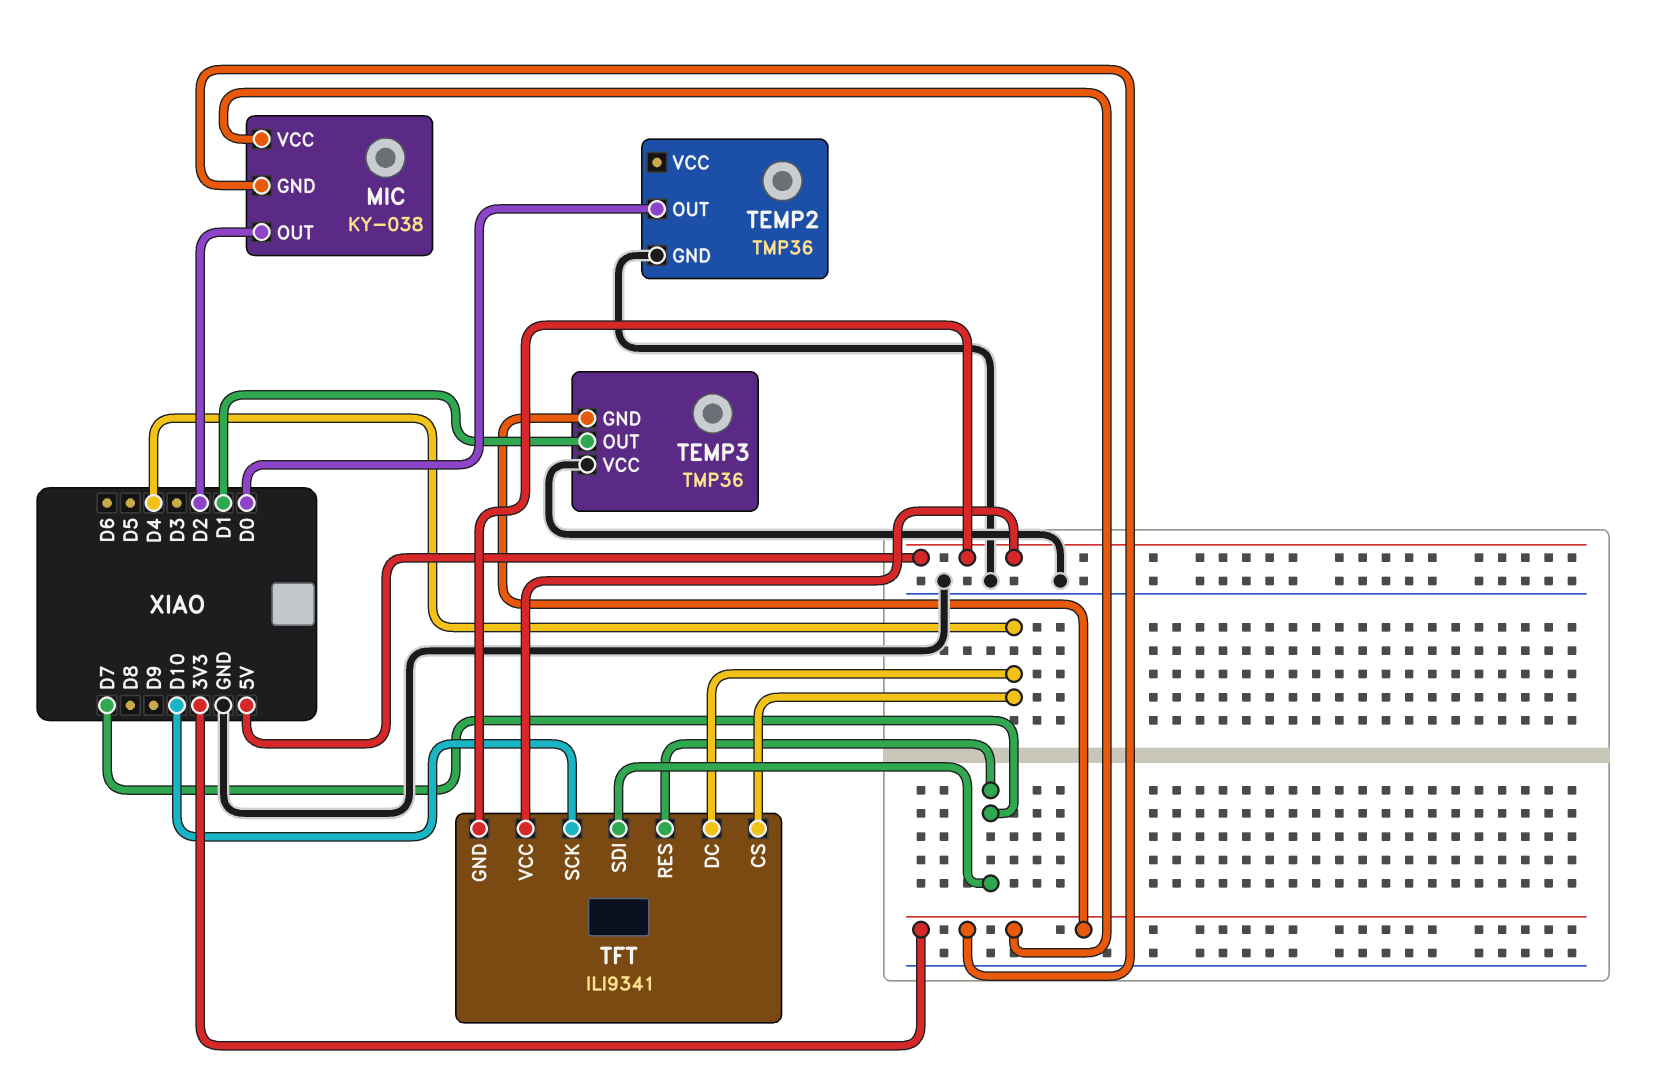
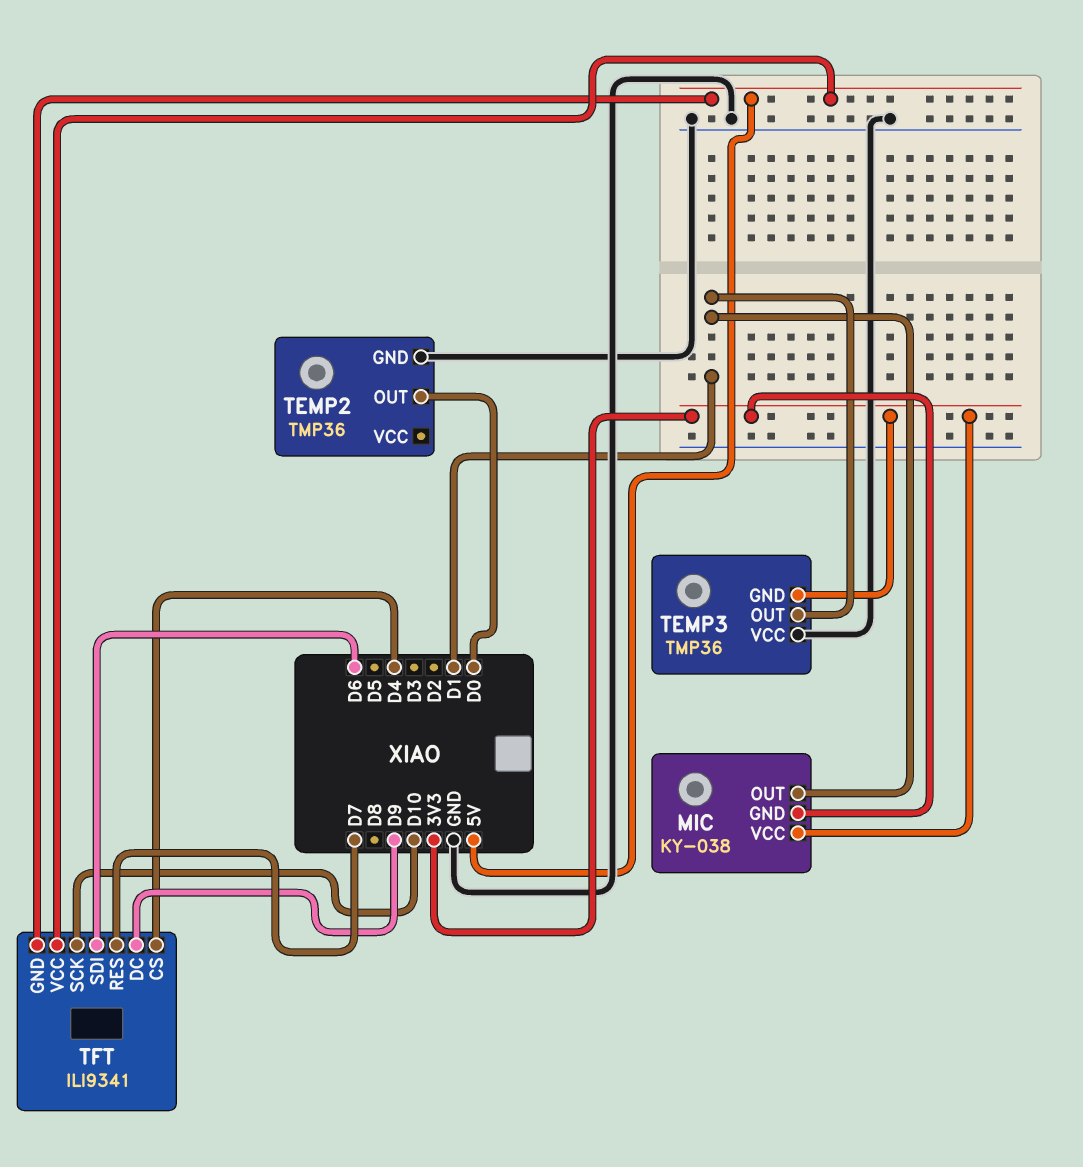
MIC pin OUT: D2 -> D1
TFT pin DC: D4 -> D9
TFT pin SDI: D7 -> D6

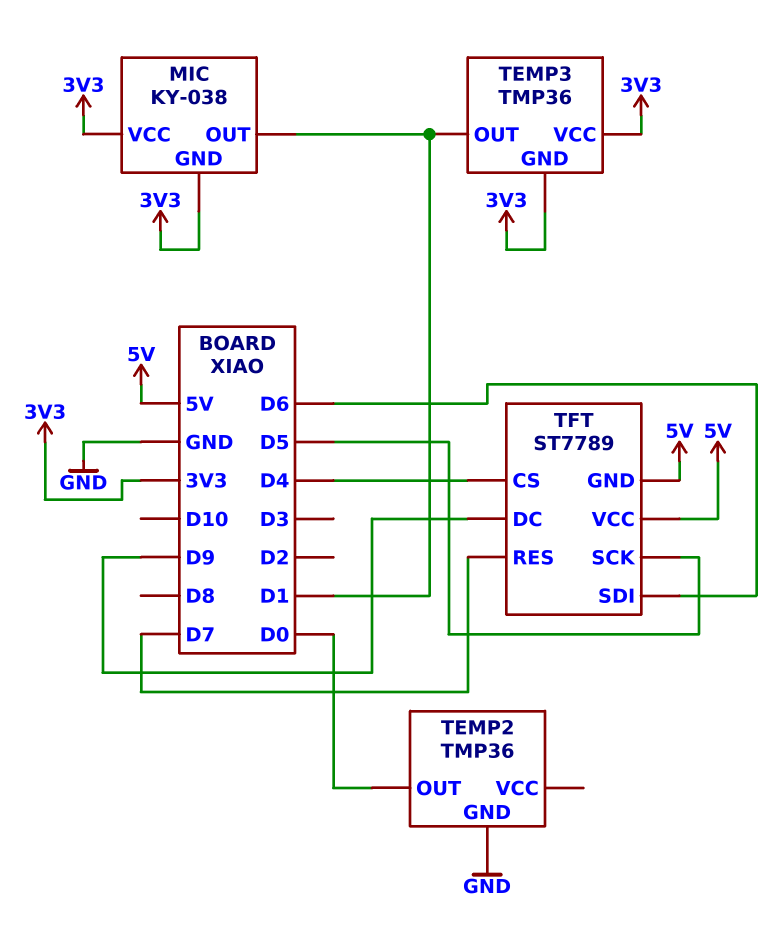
TEMP3 pin VCC: GND -> 3V3
TFT: ILI9341 -> ST7789
TFT pin SCK: D10 -> D5

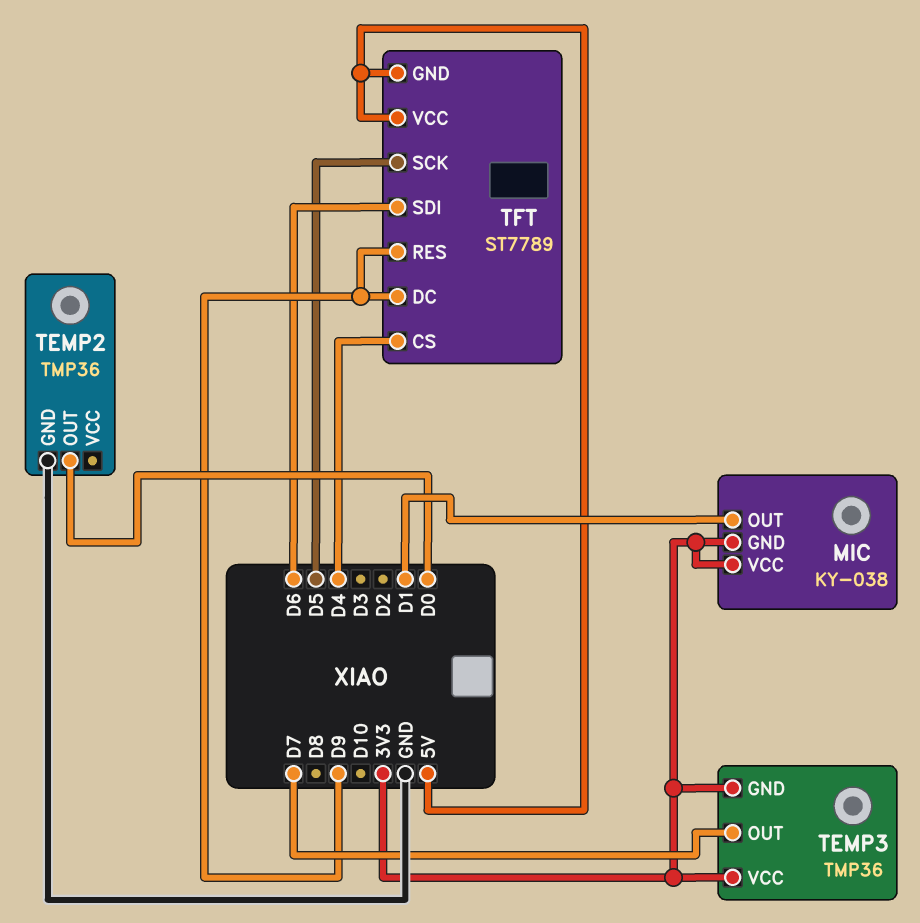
TEMP3 pin OUT: D1 -> D7
TFT pin RES: D7 -> D9

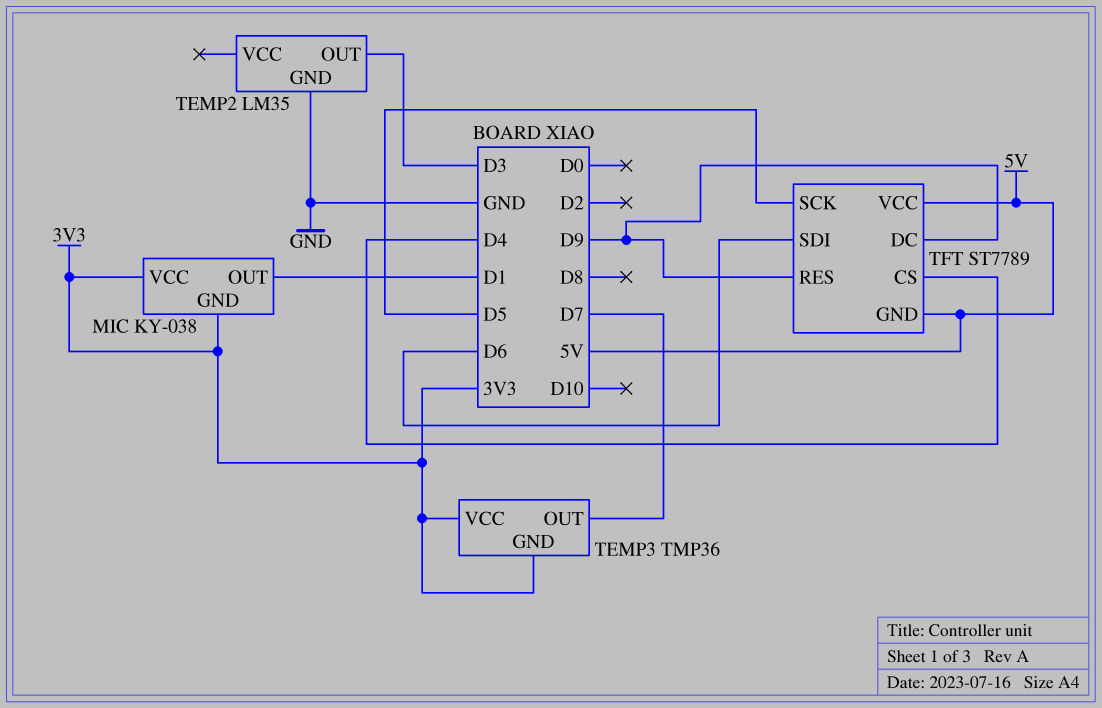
TEMP2: TMP36 -> LM35
TEMP2 pin OUT: D0 -> D3

